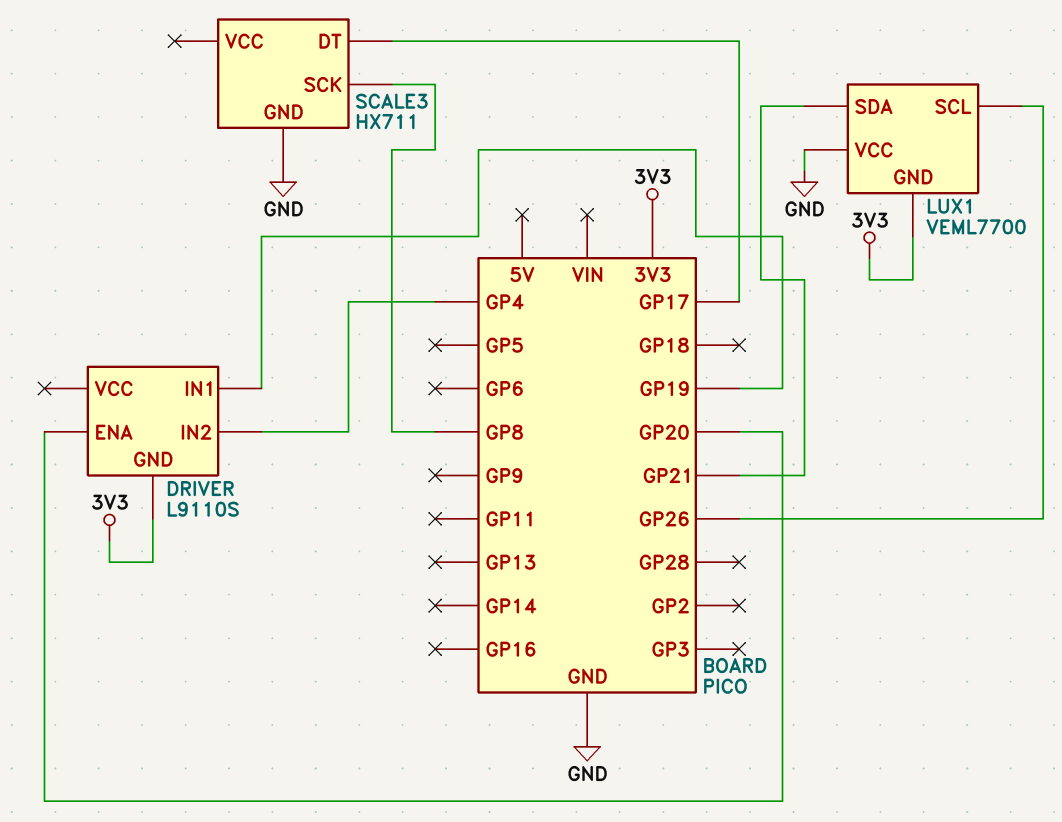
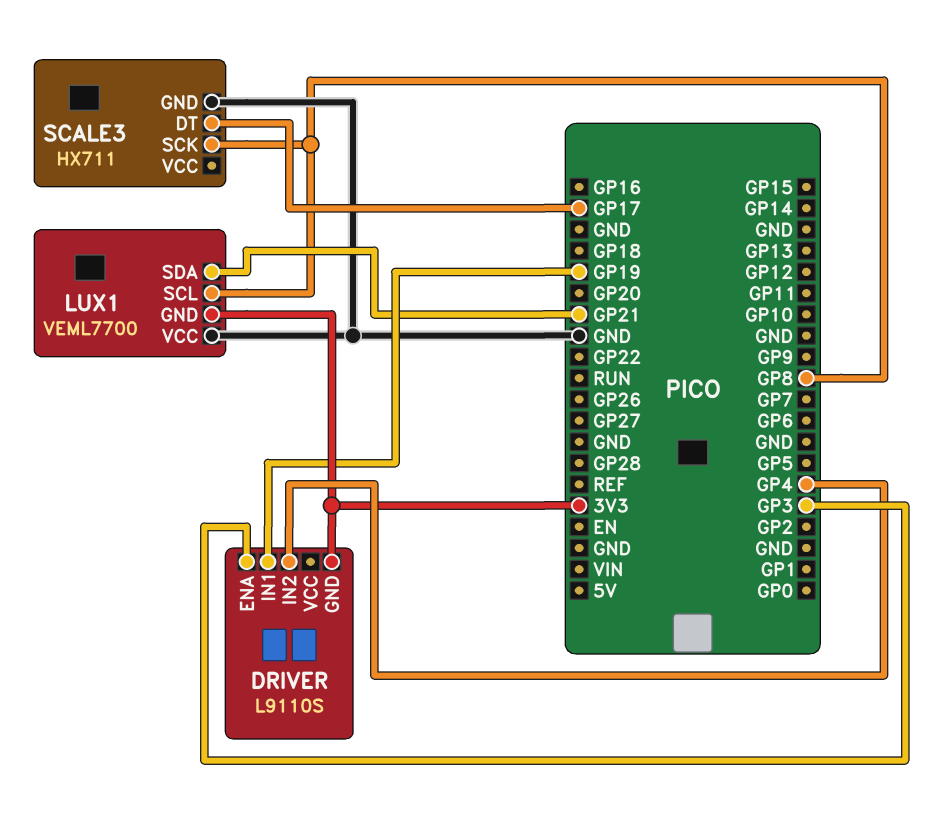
DRIVER pin ENA: GP20 -> GP3
LUX1 pin SCL: GP26 -> GP8

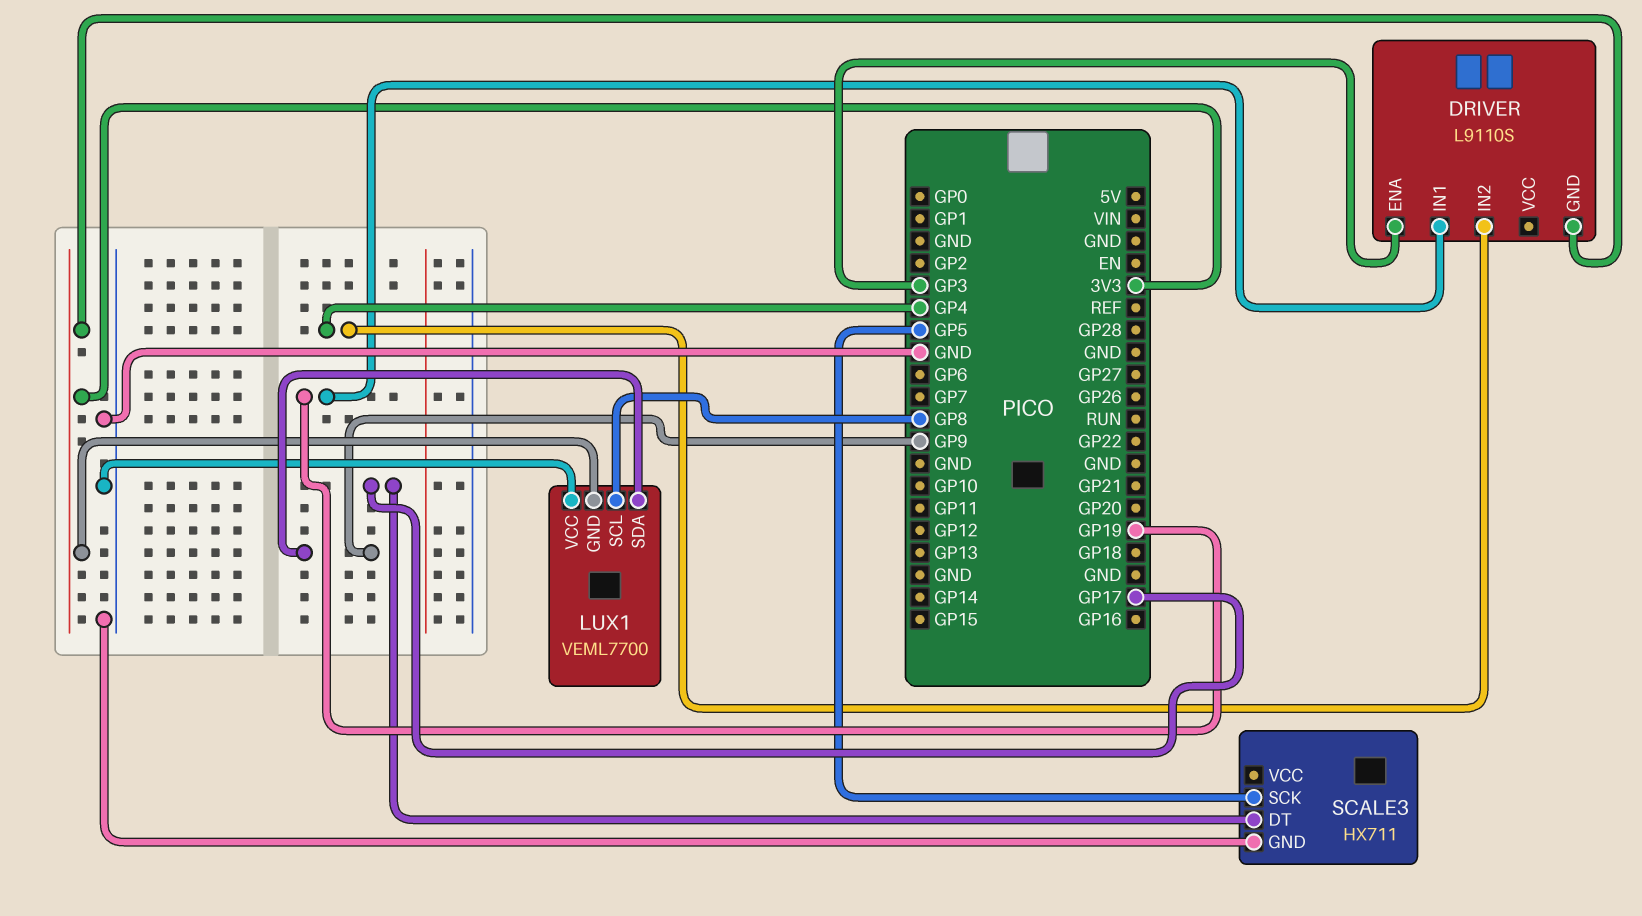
LUX1 pin SDA: GP21 -> GP9
SCALE3 pin SCK: GP8 -> GP5

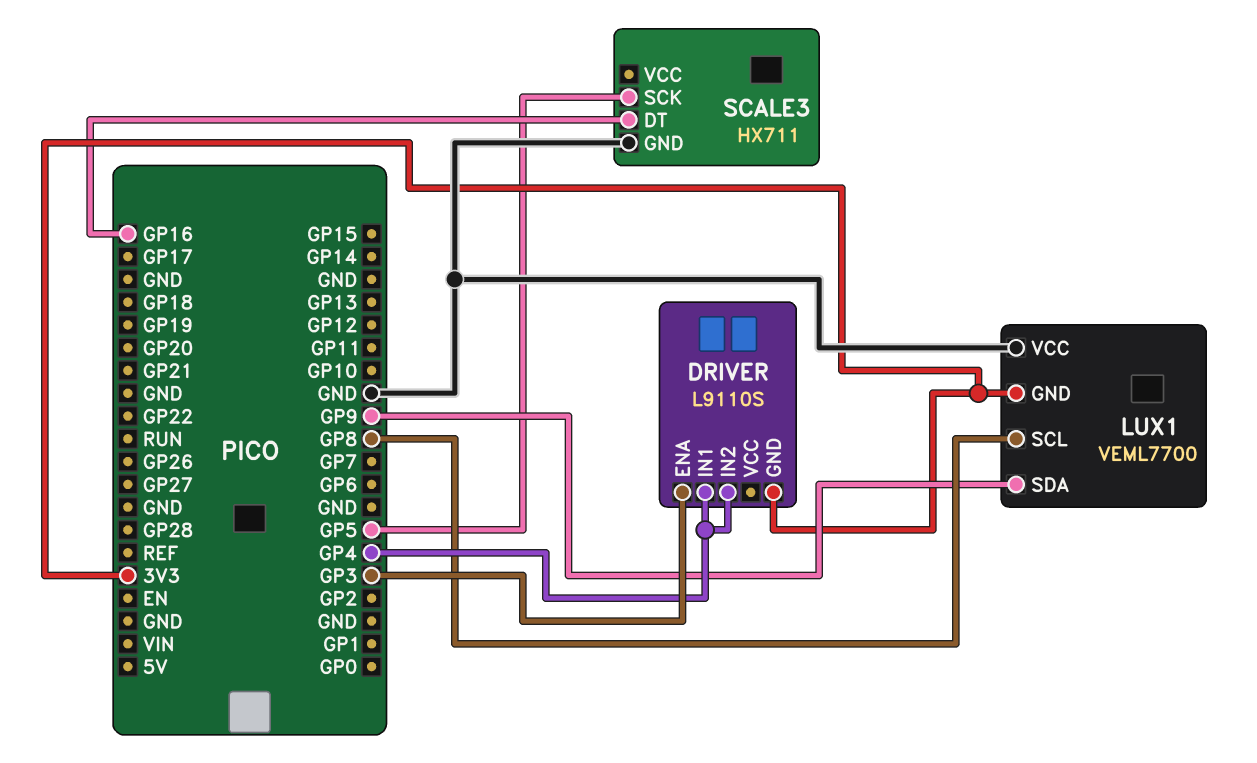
DRIVER pin IN1: GP19 -> GP4
SCALE3 pin DT: GP17 -> GP16

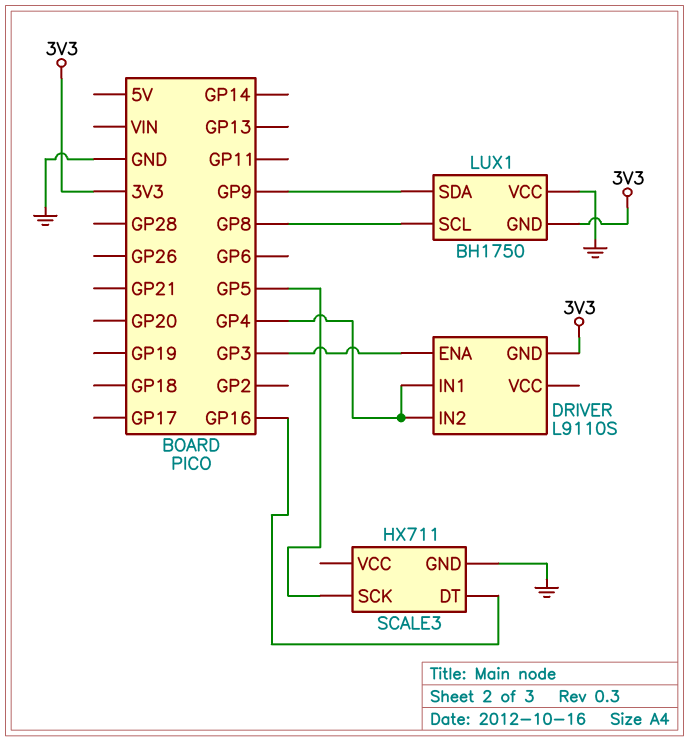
LUX1: VEML7700 -> BH1750

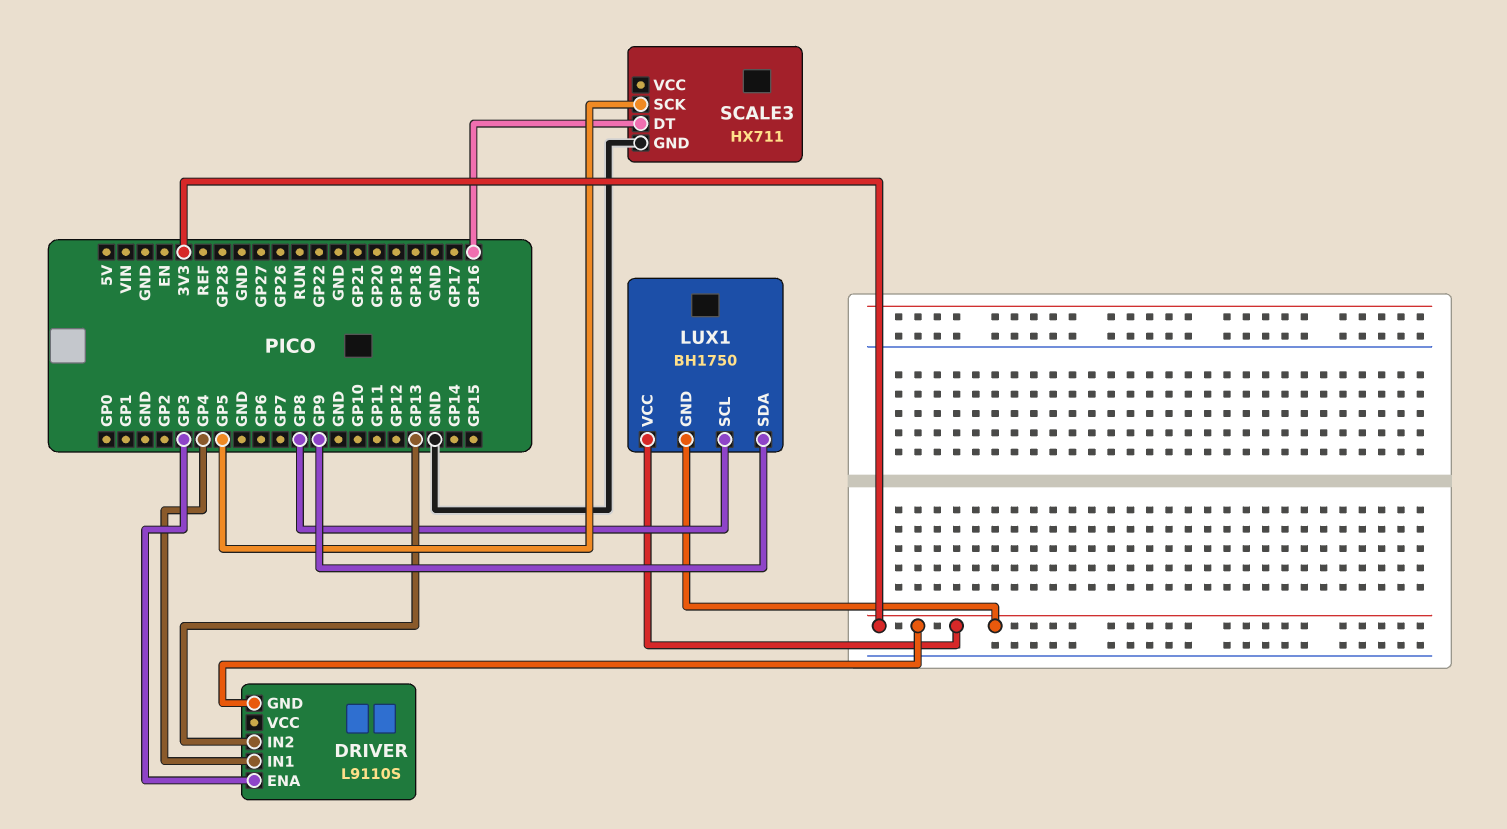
DRIVER pin IN2: GP4 -> GP13
LUX1 pin VCC: GND -> 3V3

